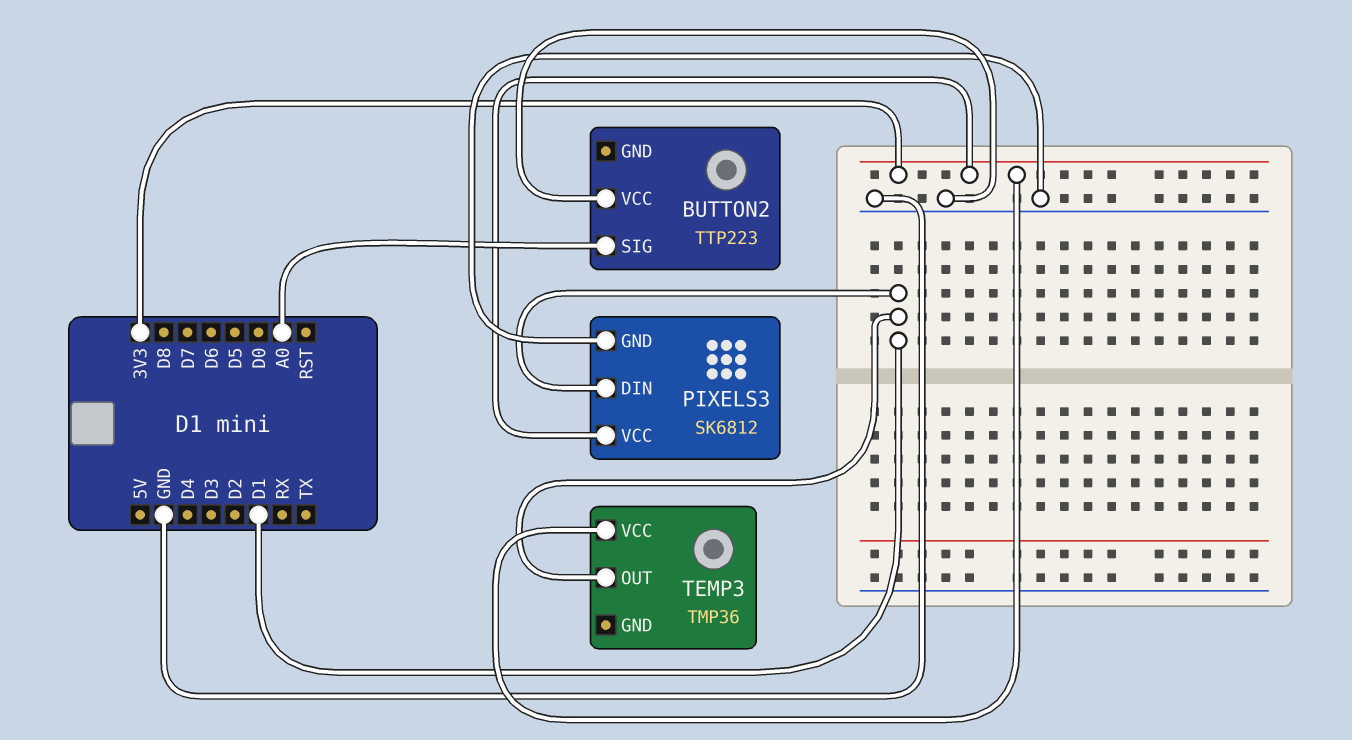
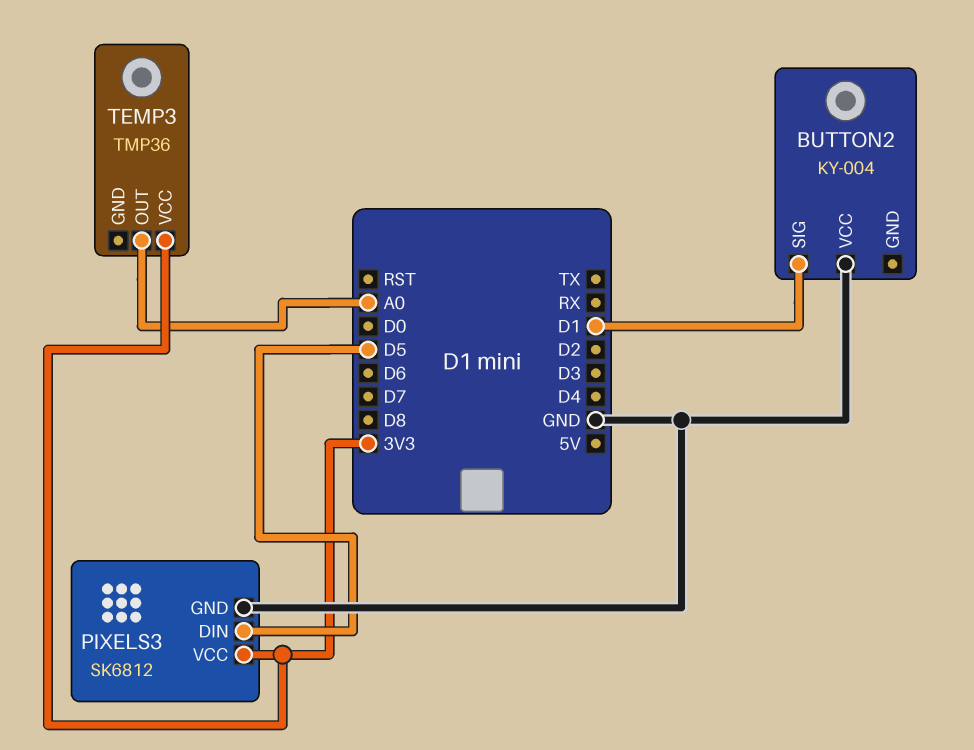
BUTTON2: TTP223 -> KY-004
BUTTON2 pin SIG: A0 -> D1
PIXELS3 pin DIN: D1 -> D5
TEMP3 pin OUT: D1 -> A0

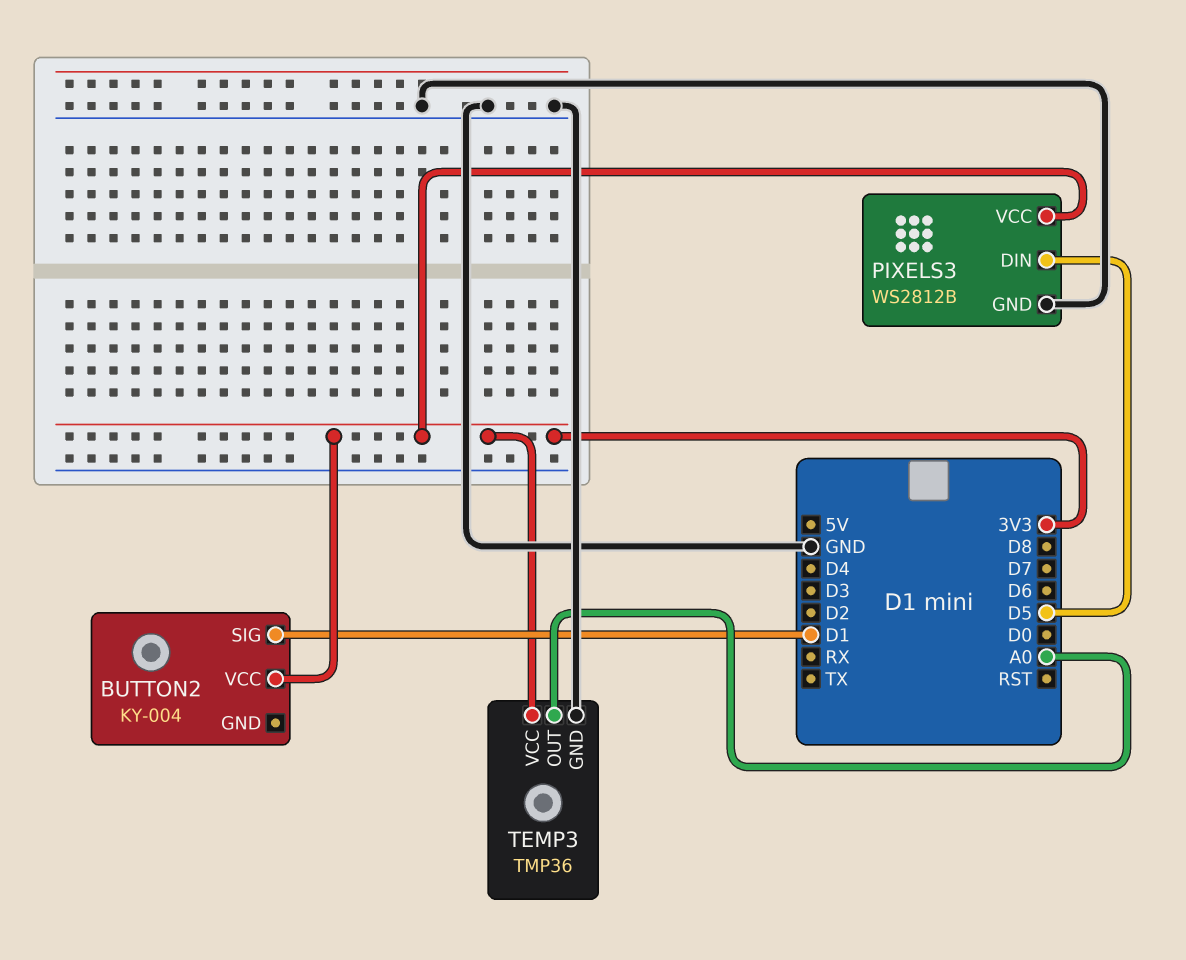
BUTTON2 pin VCC: GND -> 3V3
PIXELS3: SK6812 -> WS2812B
TEMP3 pin GND: none -> GND

